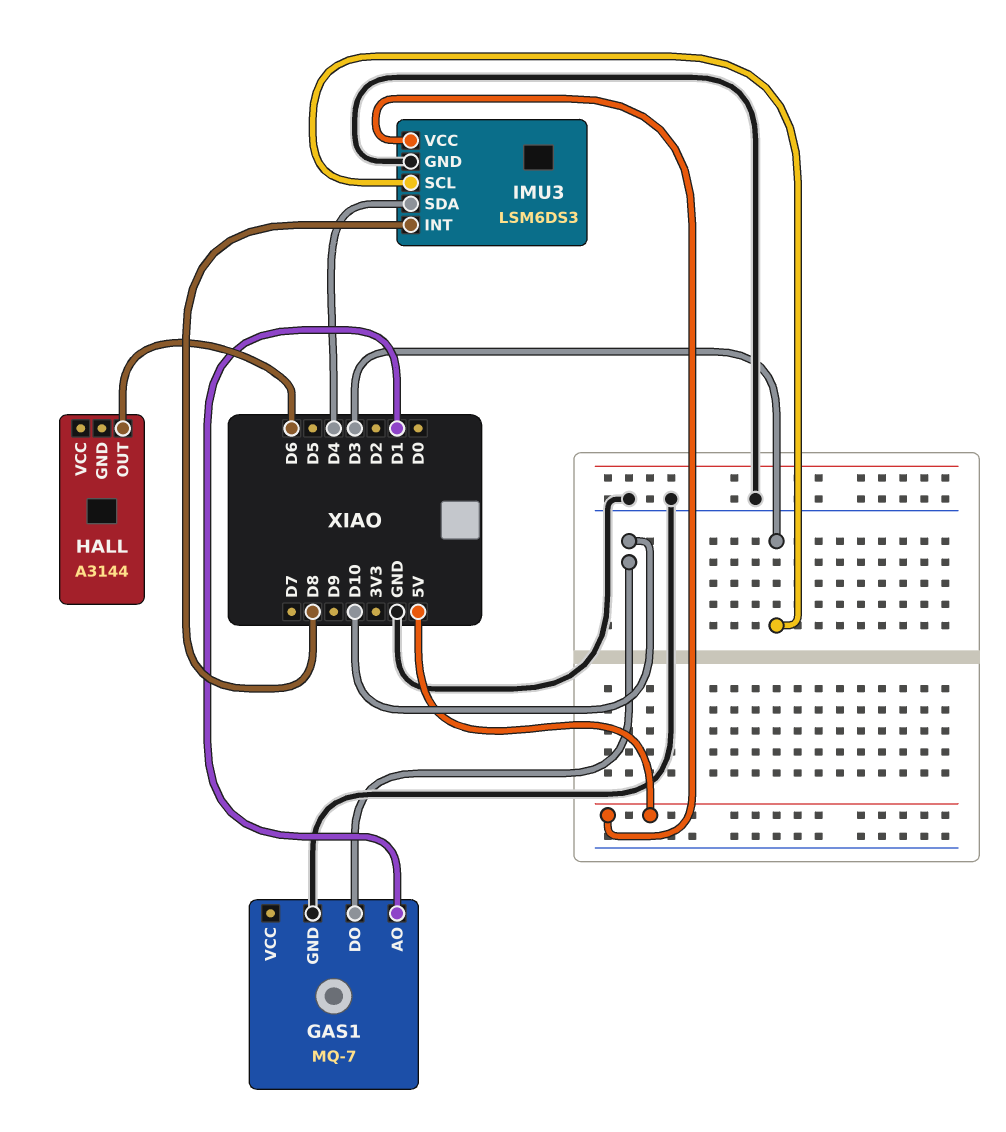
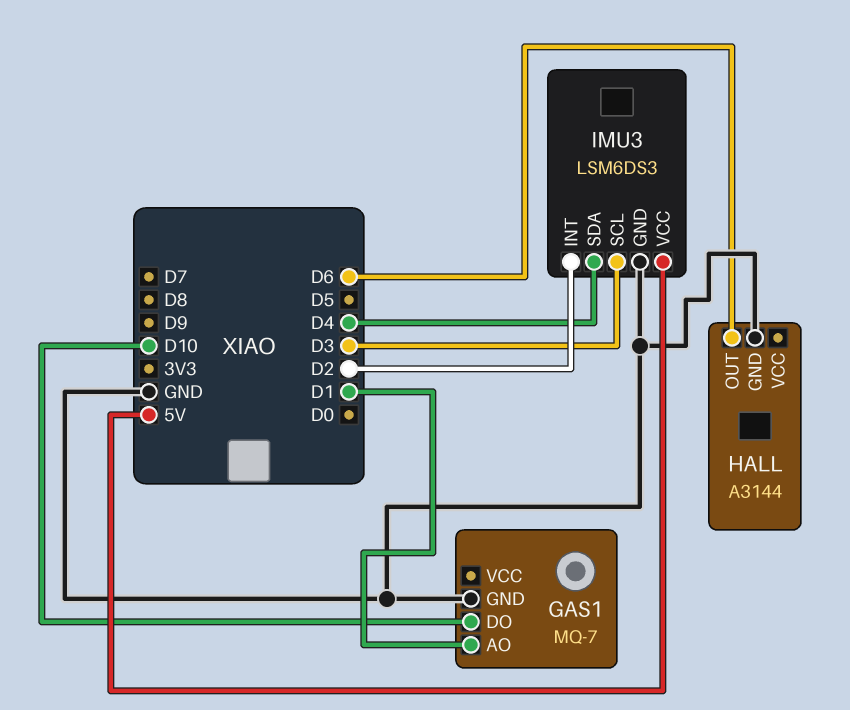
HALL pin GND: none -> GND
IMU3 pin INT: D8 -> D2

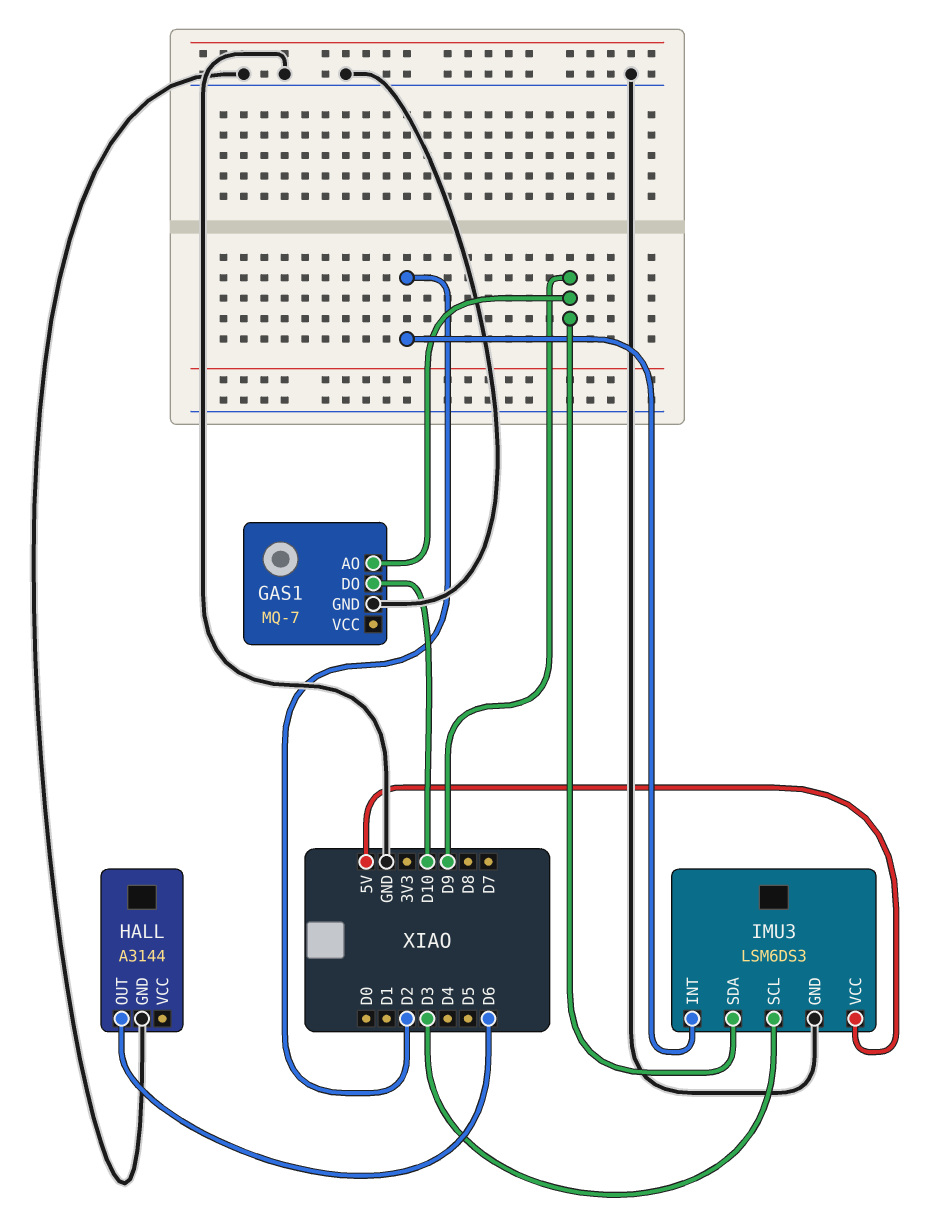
GAS1 pin AO: D1 -> D9
IMU3 pin SDA: D4 -> D9

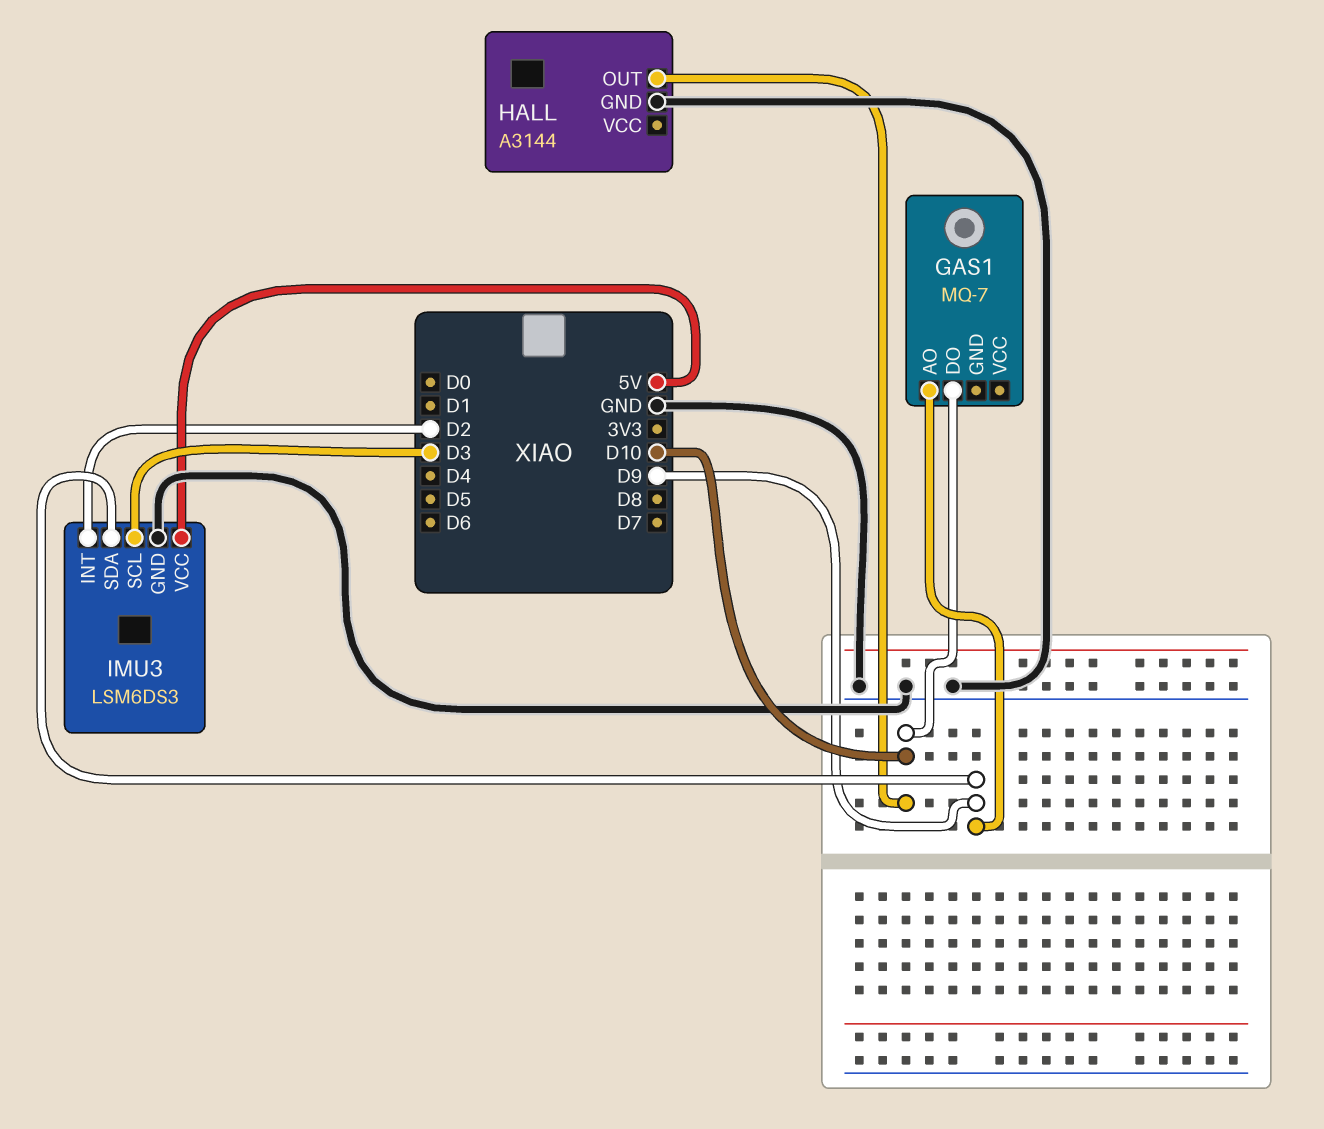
GAS1 pin GND: GND -> none
HALL pin OUT: D6 -> D10

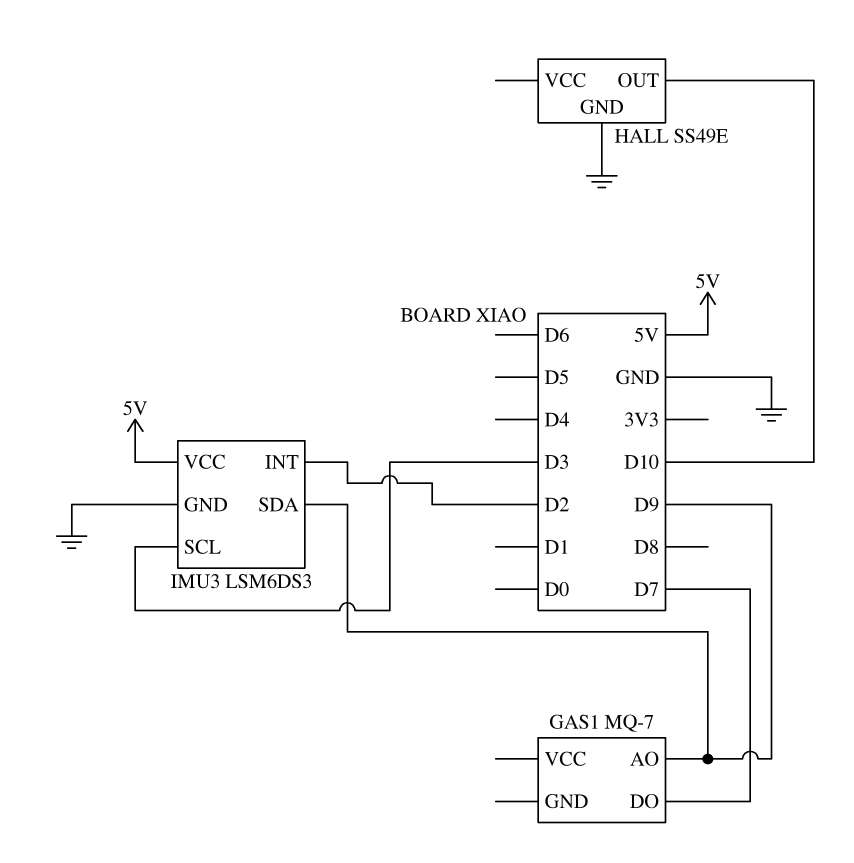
GAS1 pin DO: D10 -> D7
HALL: A3144 -> SS49E

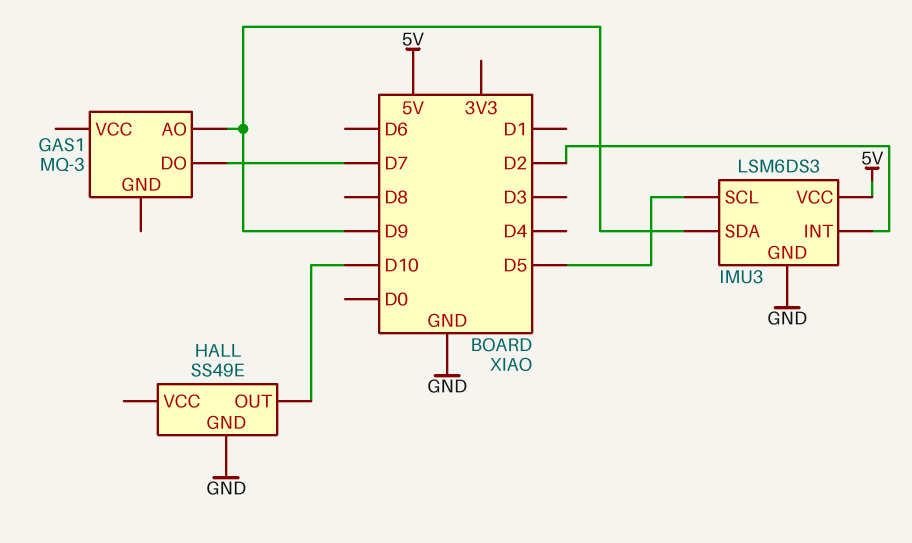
GAS1: MQ-7 -> MQ-3
IMU3 pin SCL: D3 -> D5

